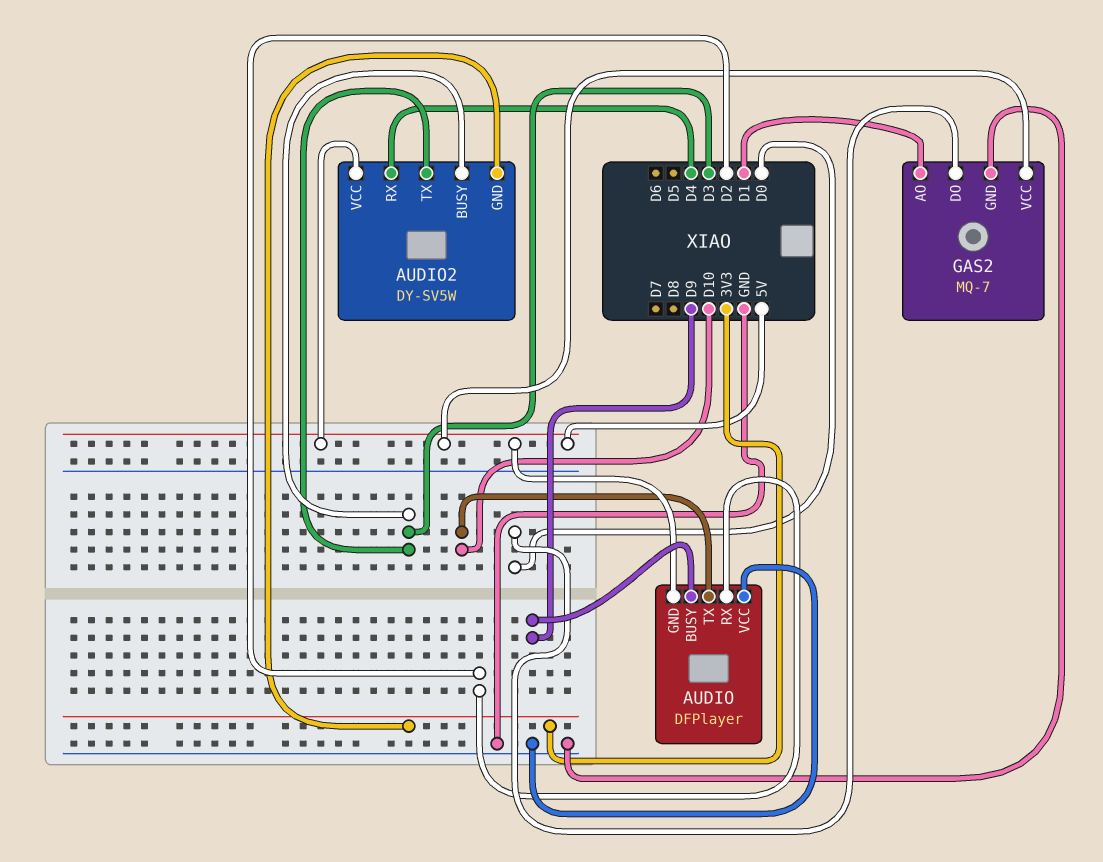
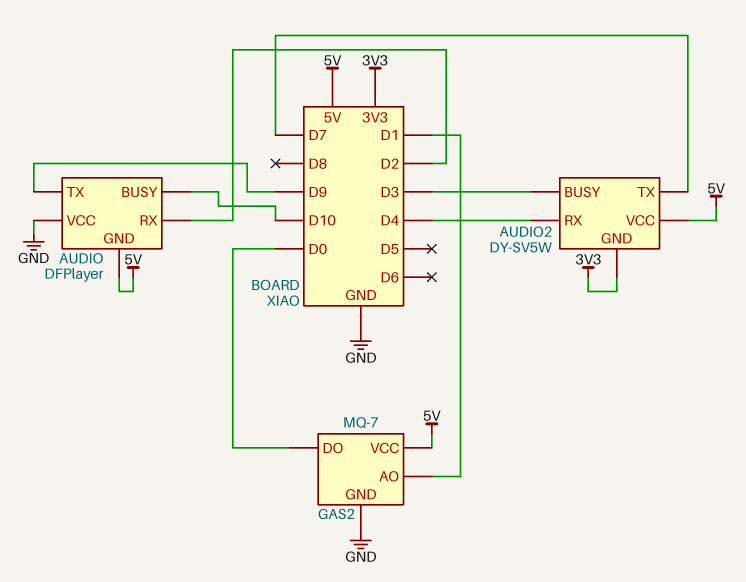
AUDIO pin BUSY: D9 -> D10
AUDIO pin TX: D10 -> D9
AUDIO2 pin TX: D3 -> D7

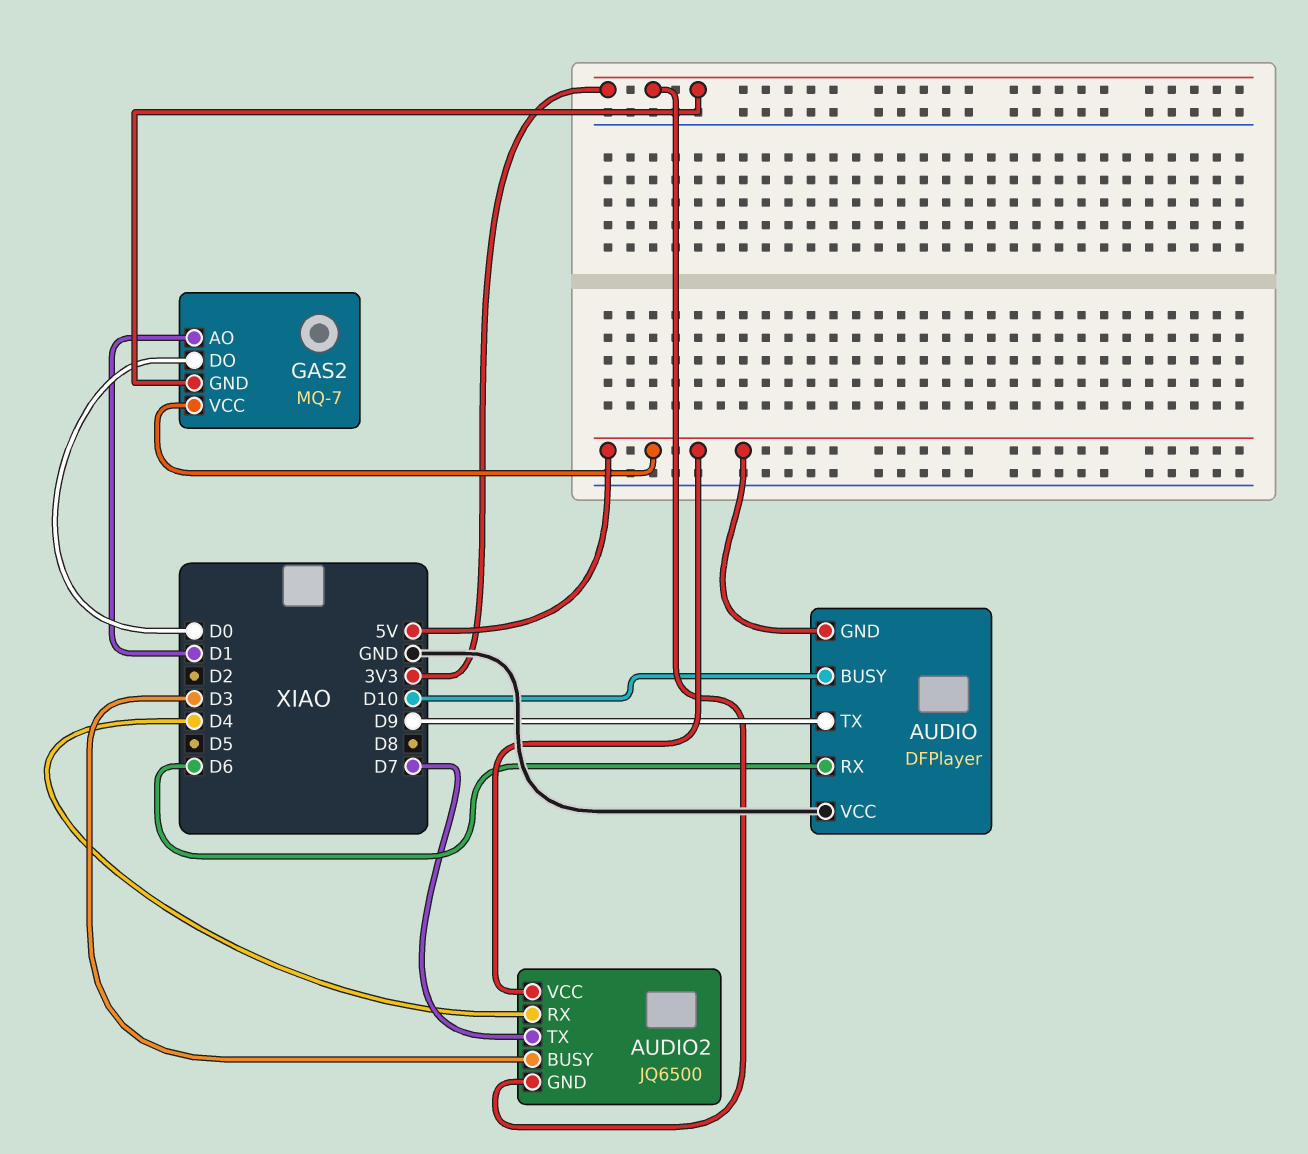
AUDIO pin RX: D2 -> D6
AUDIO2: DY-SV5W -> JQ6500
GAS2 pin GND: GND -> 3V3

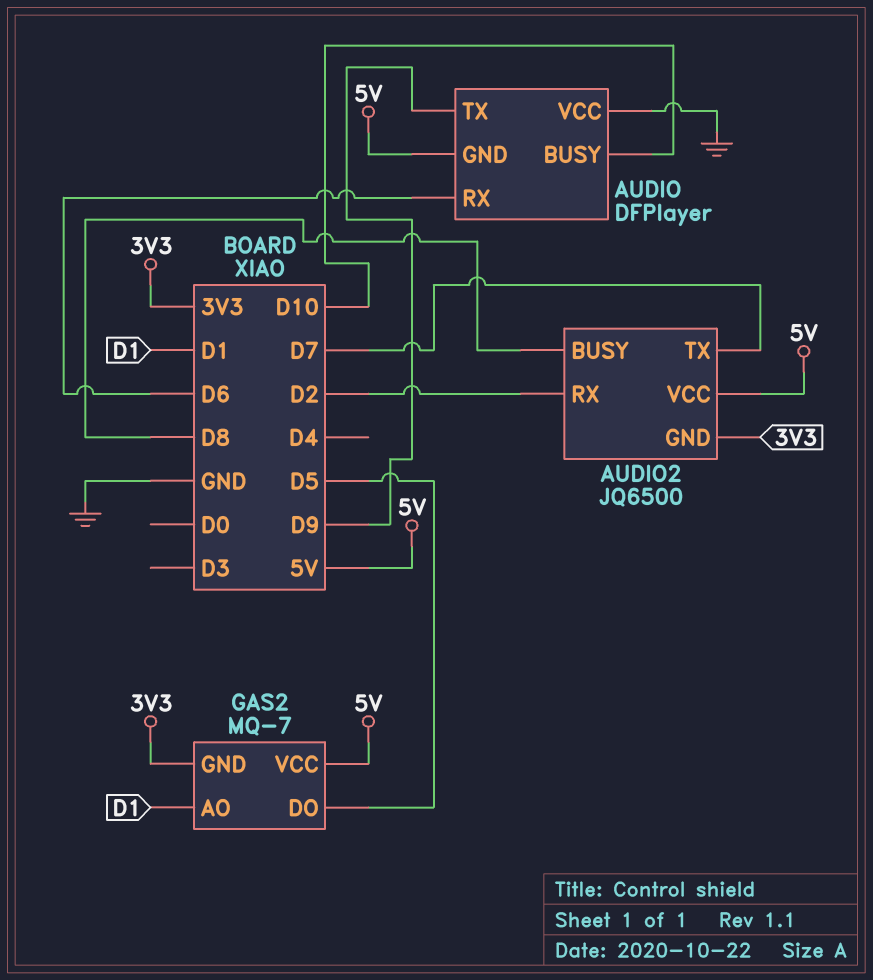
AUDIO2 pin BUSY: D3 -> D8
AUDIO2 pin RX: D4 -> D2
GAS2 pin DO: D0 -> D5

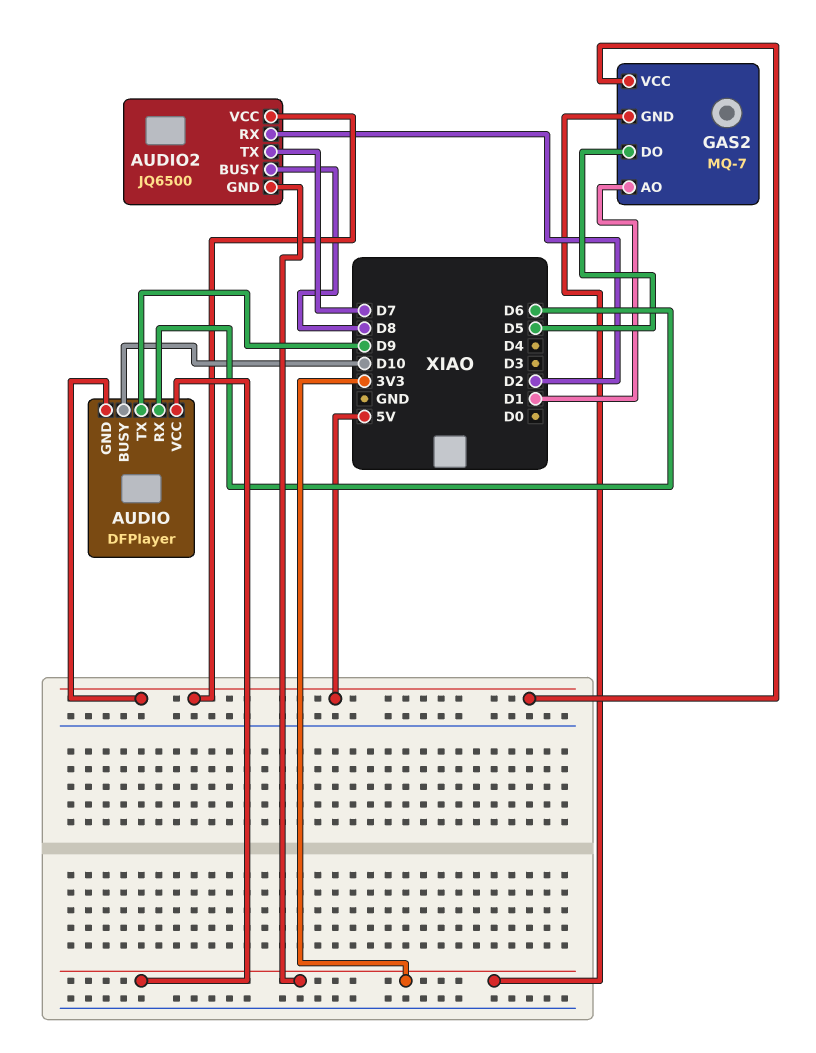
AUDIO pin VCC: GND -> 3V3

